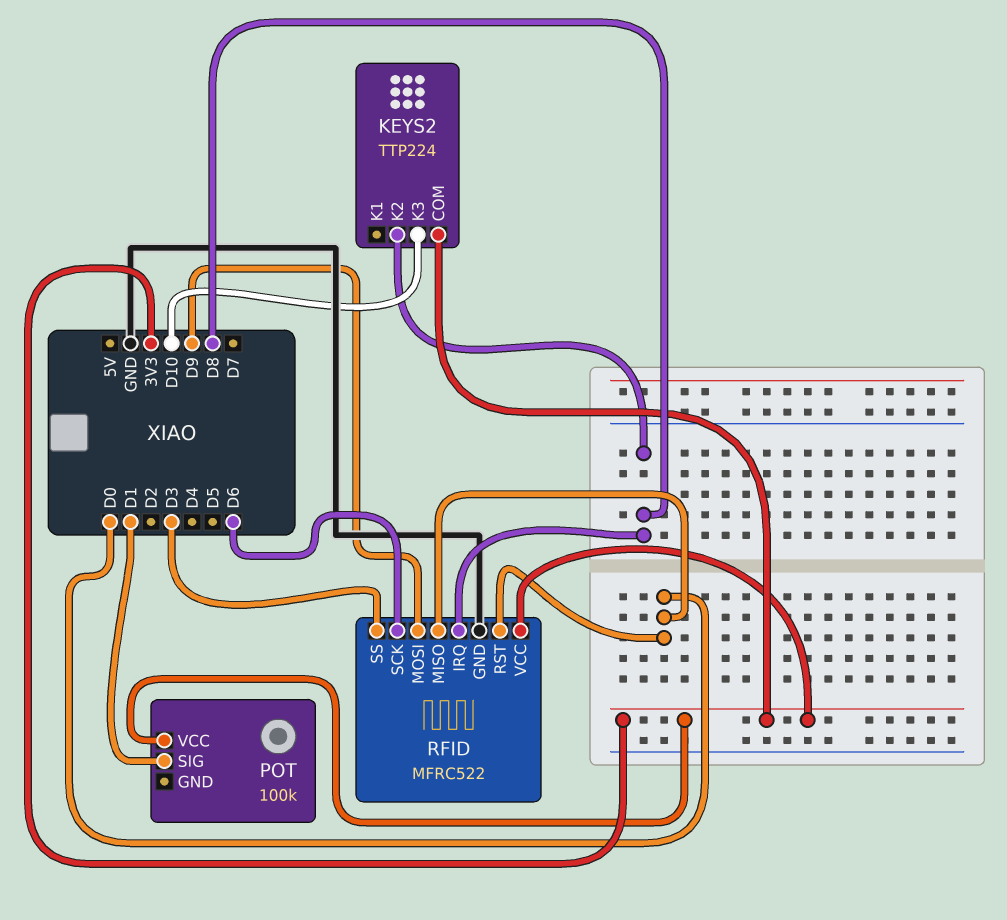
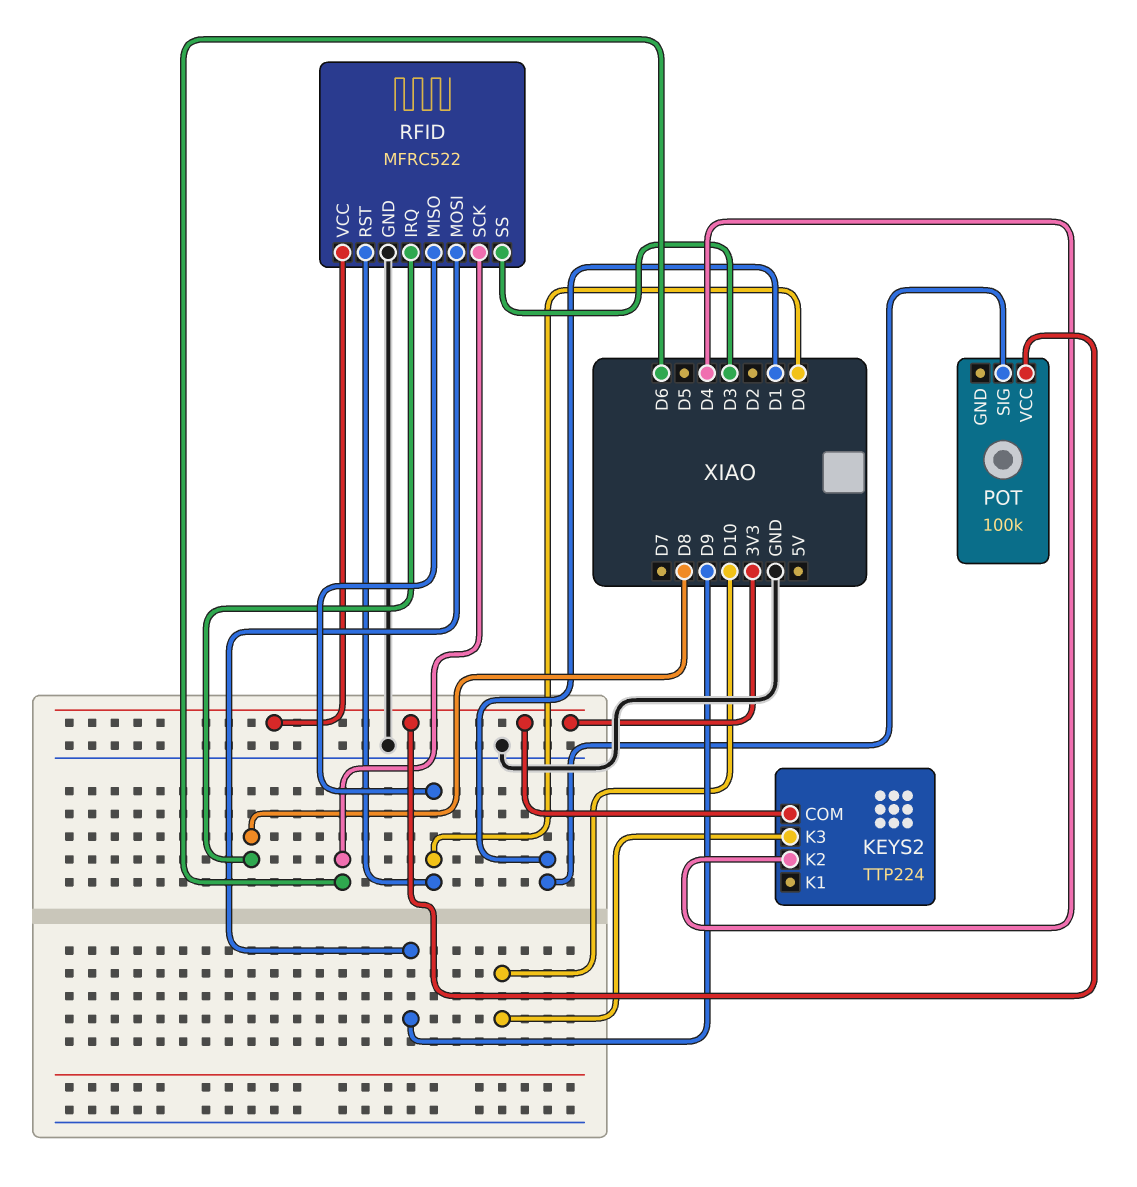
KEYS2 pin K2: D8 -> D4

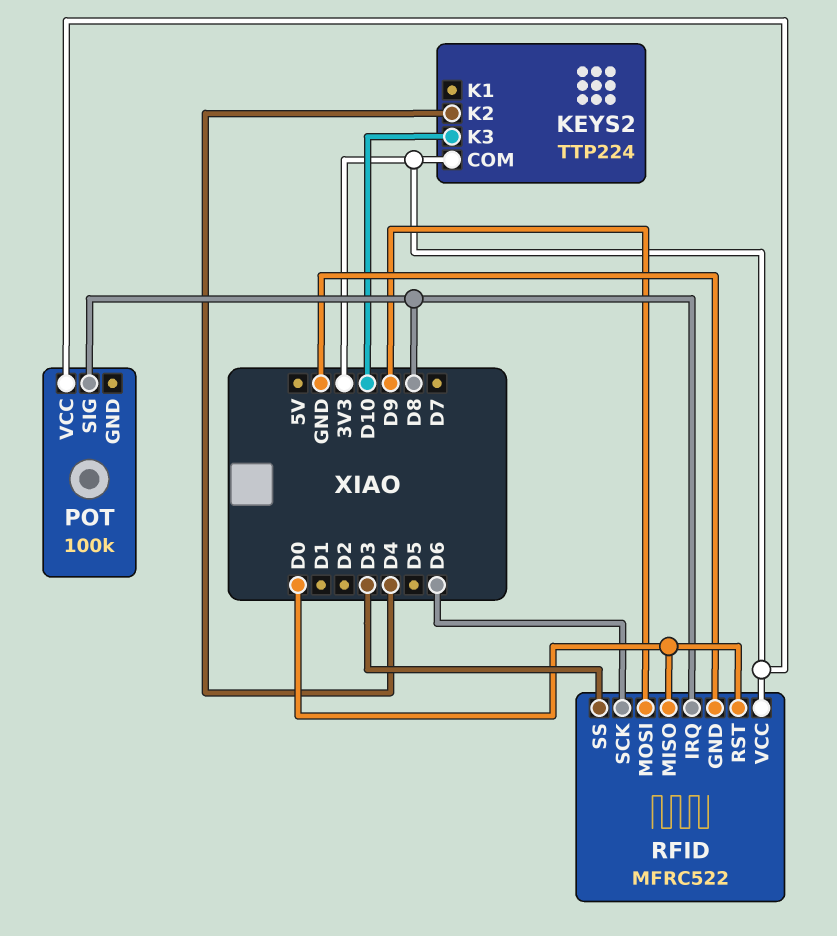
POT pin SIG: D1 -> D8

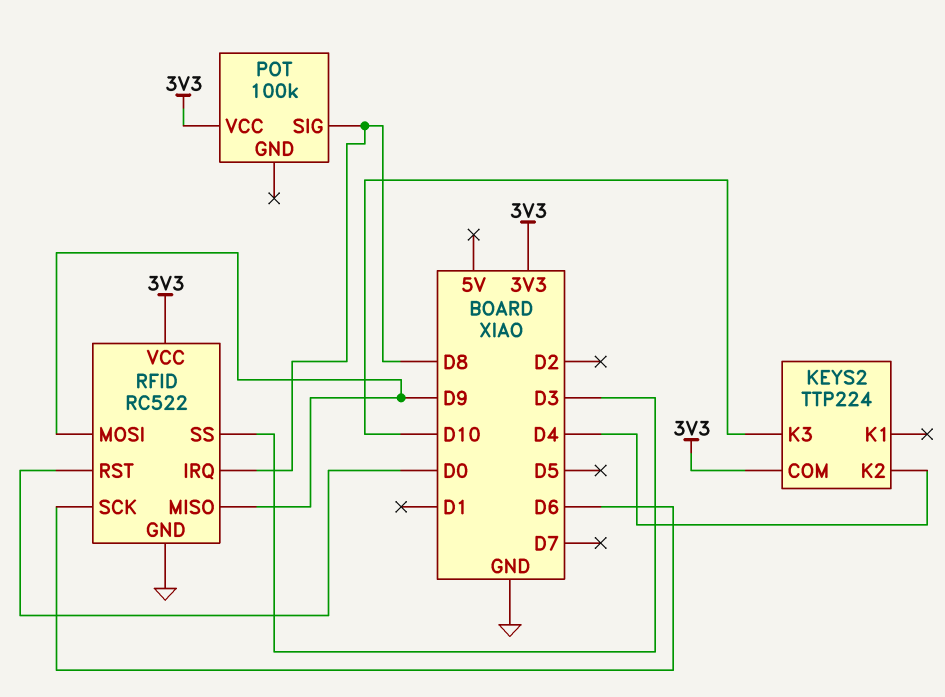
RFID: MFRC522 -> RC522
RFID pin MISO: D0 -> D9

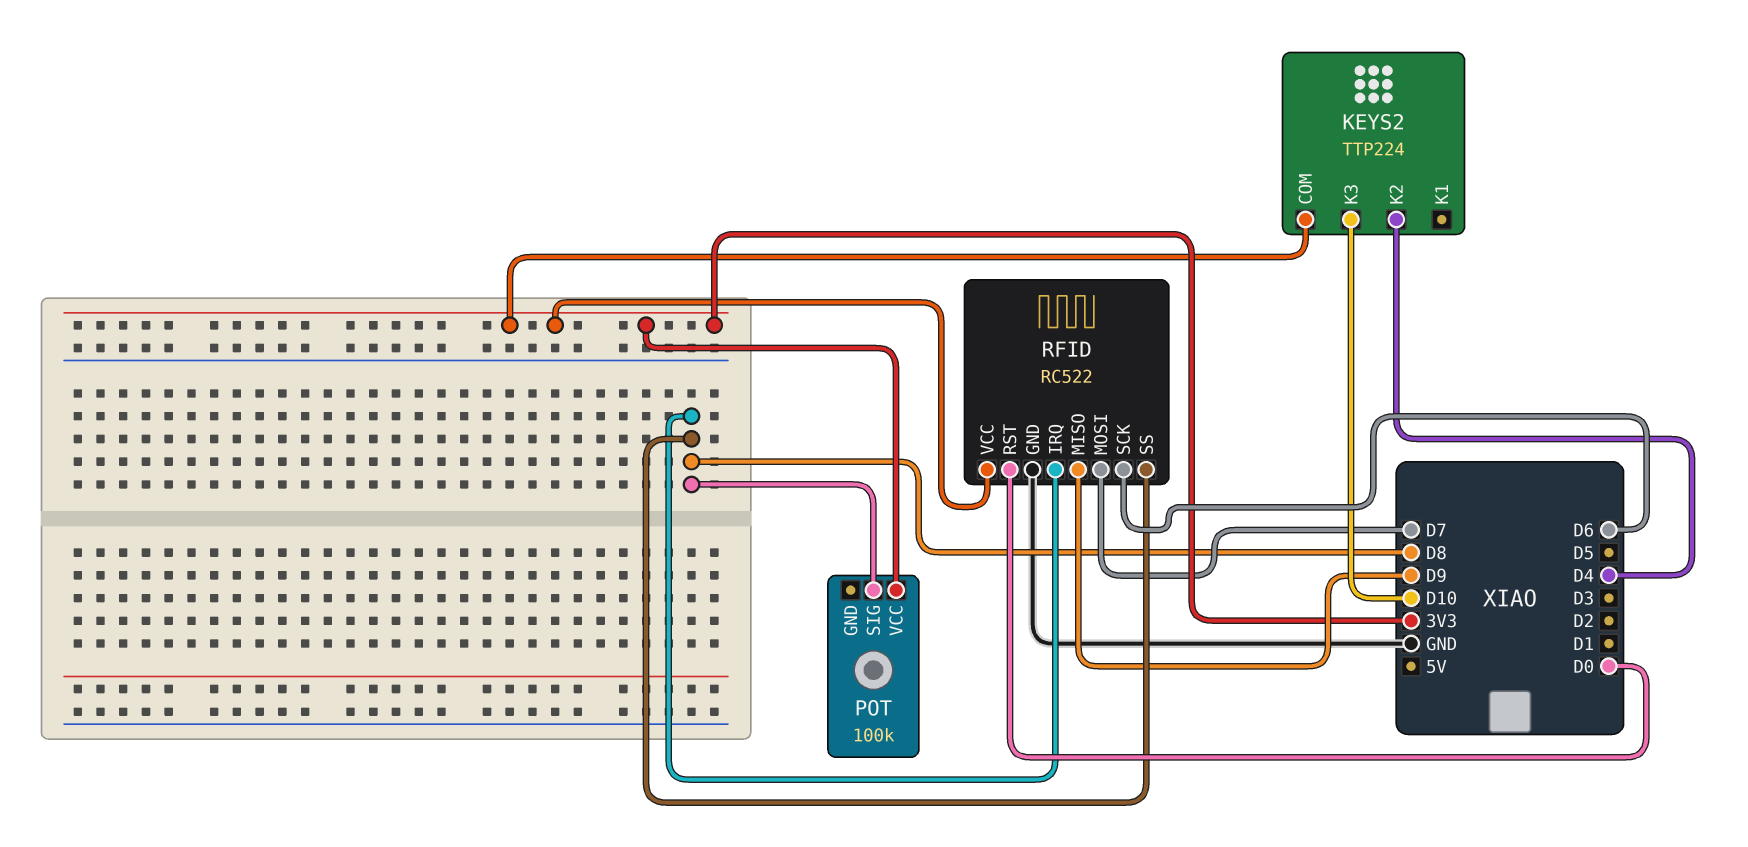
RFID pin MOSI: D9 -> D7
RFID pin SS: D3 -> D8

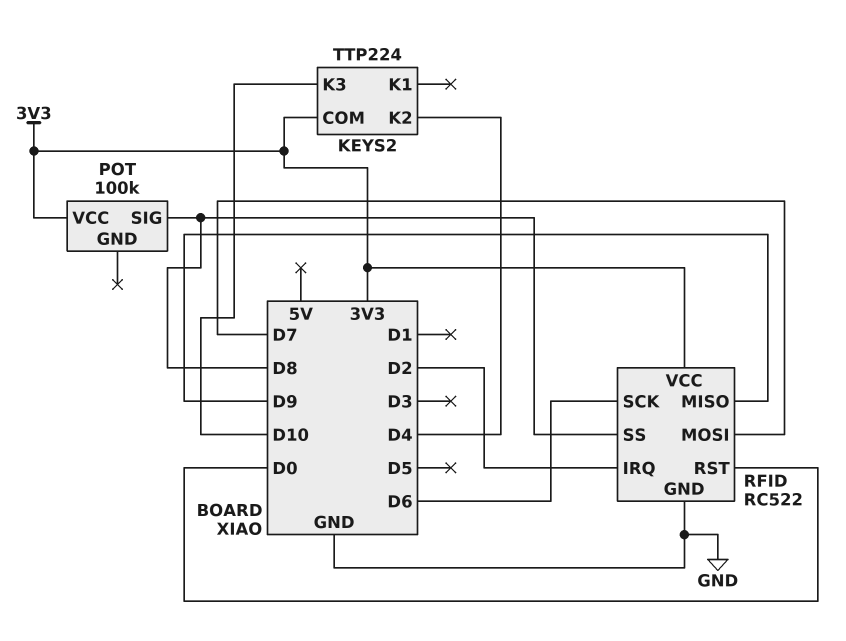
RFID pin IRQ: D8 -> D2

